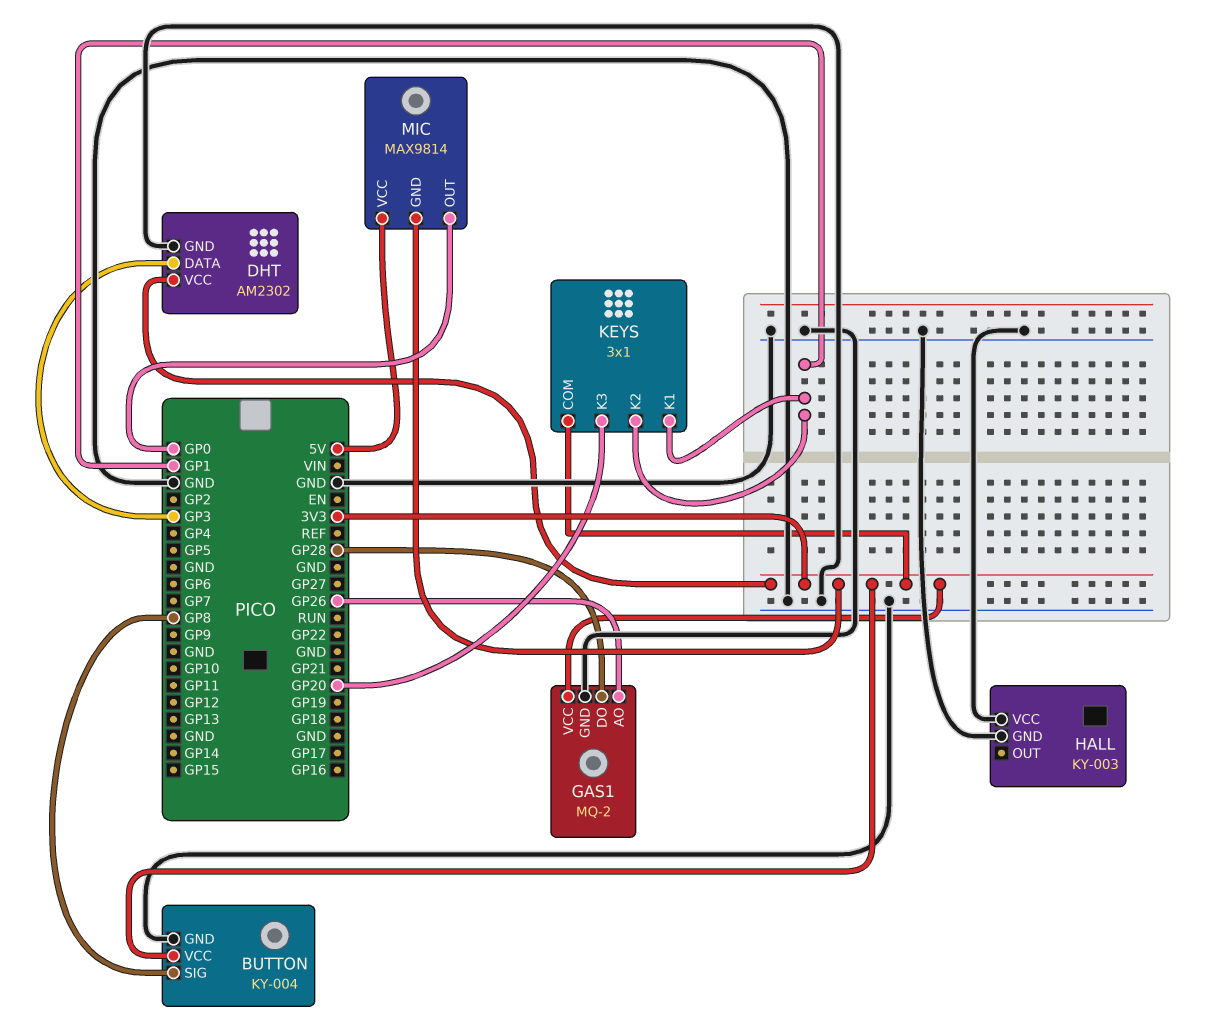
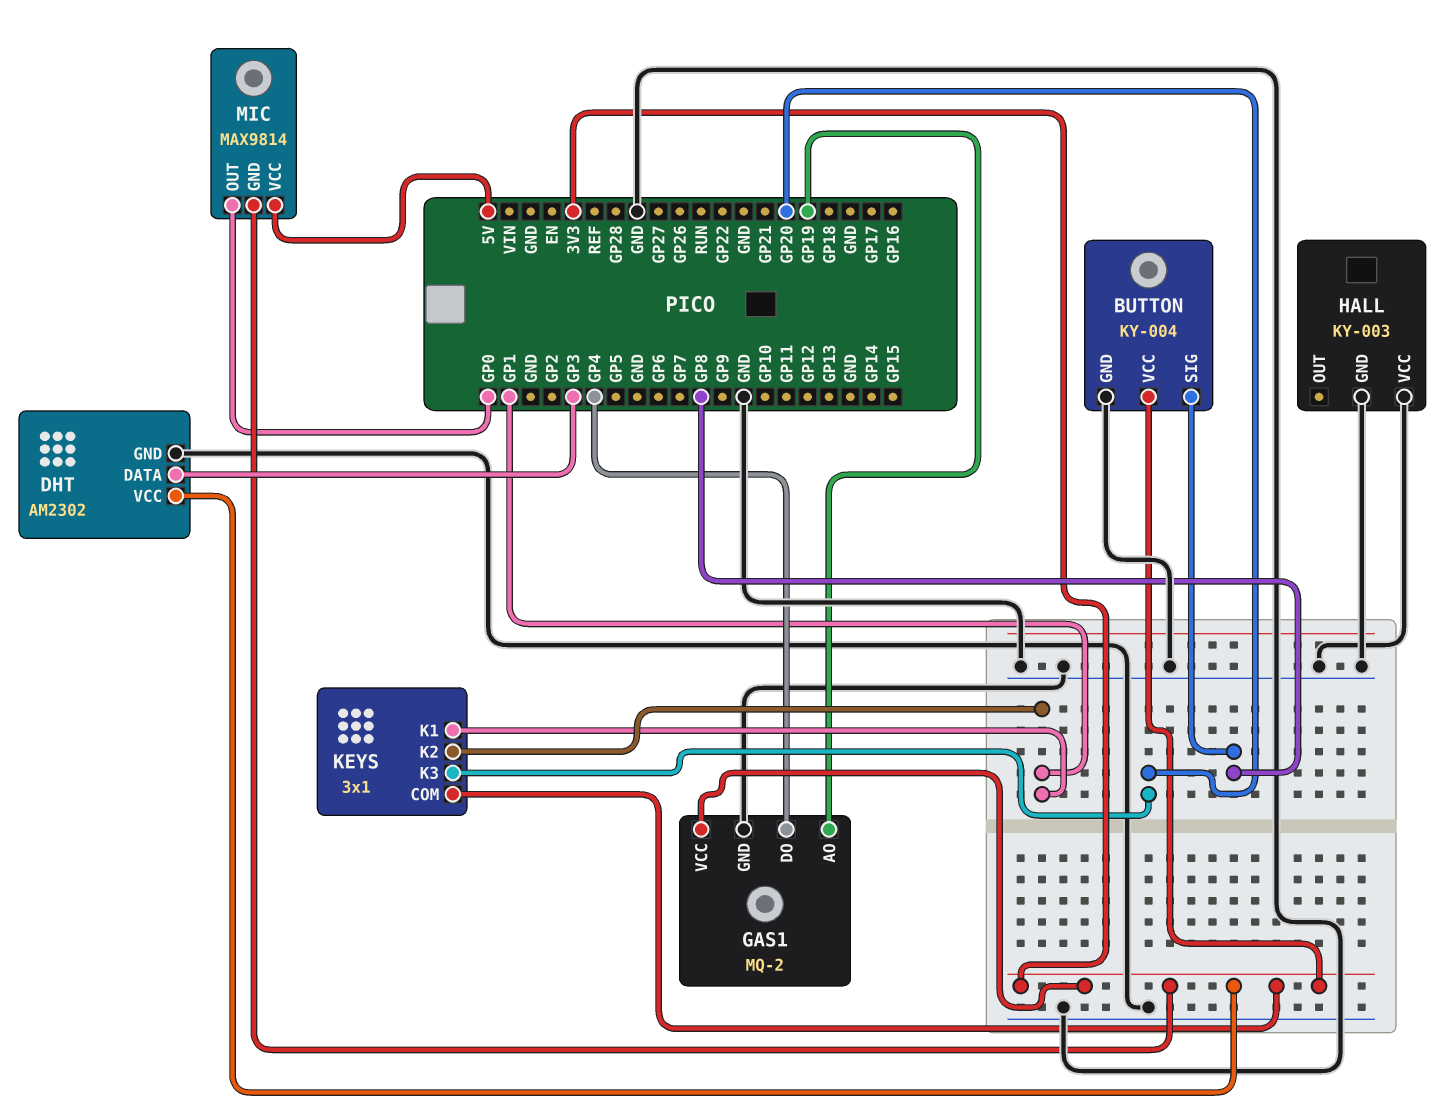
GAS1 pin AO: GP26 -> GP19
GAS1 pin DO: GP28 -> GP4

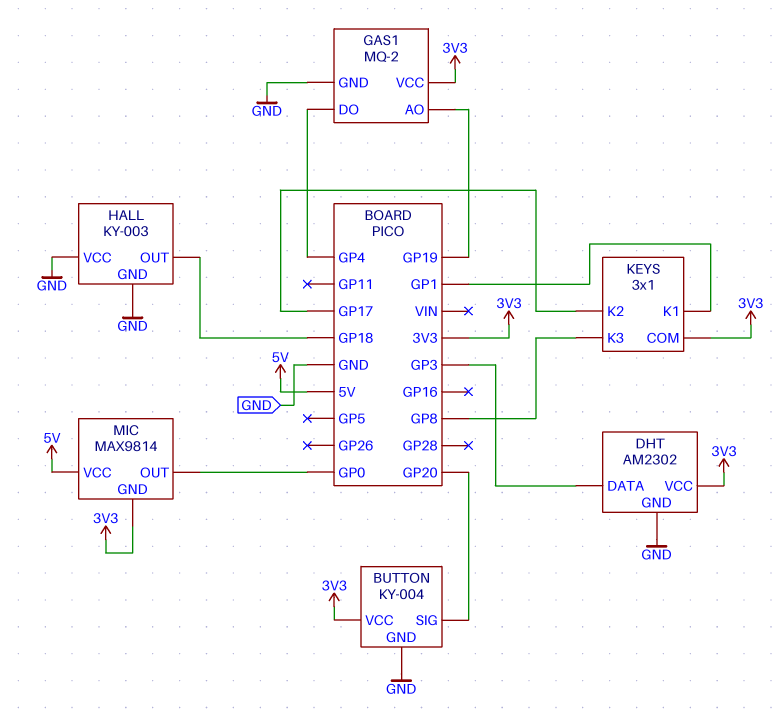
BUTTON pin SIG: GP8 -> GP20
HALL pin OUT: none -> GP18
KEYS pin K2: GP1 -> GP17
KEYS pin K3: GP20 -> GP8

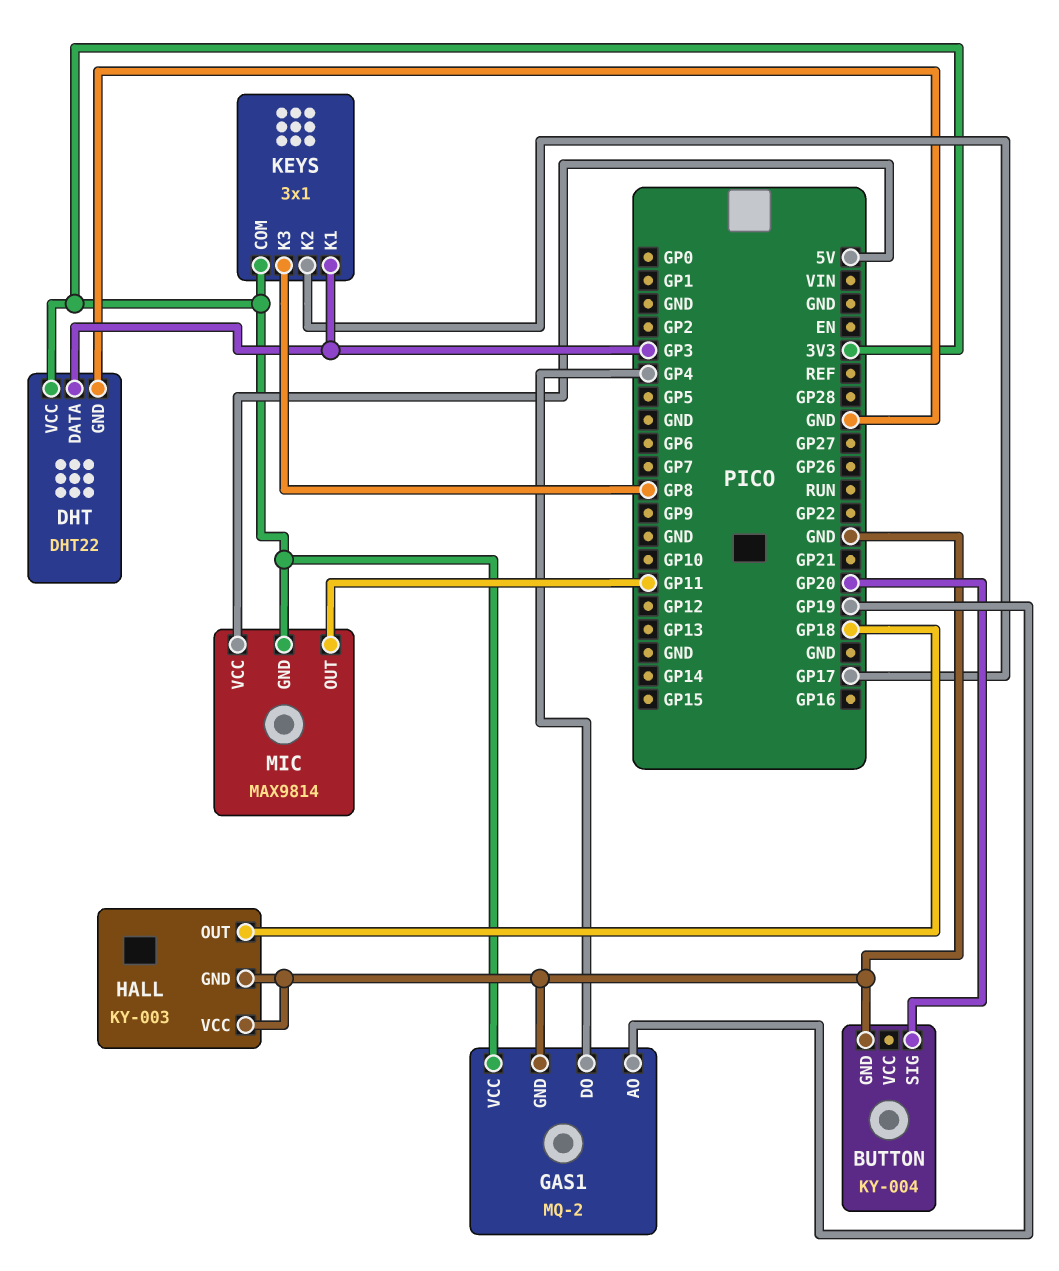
BUTTON pin VCC: 3V3 -> none
DHT: AM2302 -> DHT22
KEYS pin K1: GP1 -> GP3
MIC pin OUT: GP0 -> GP11

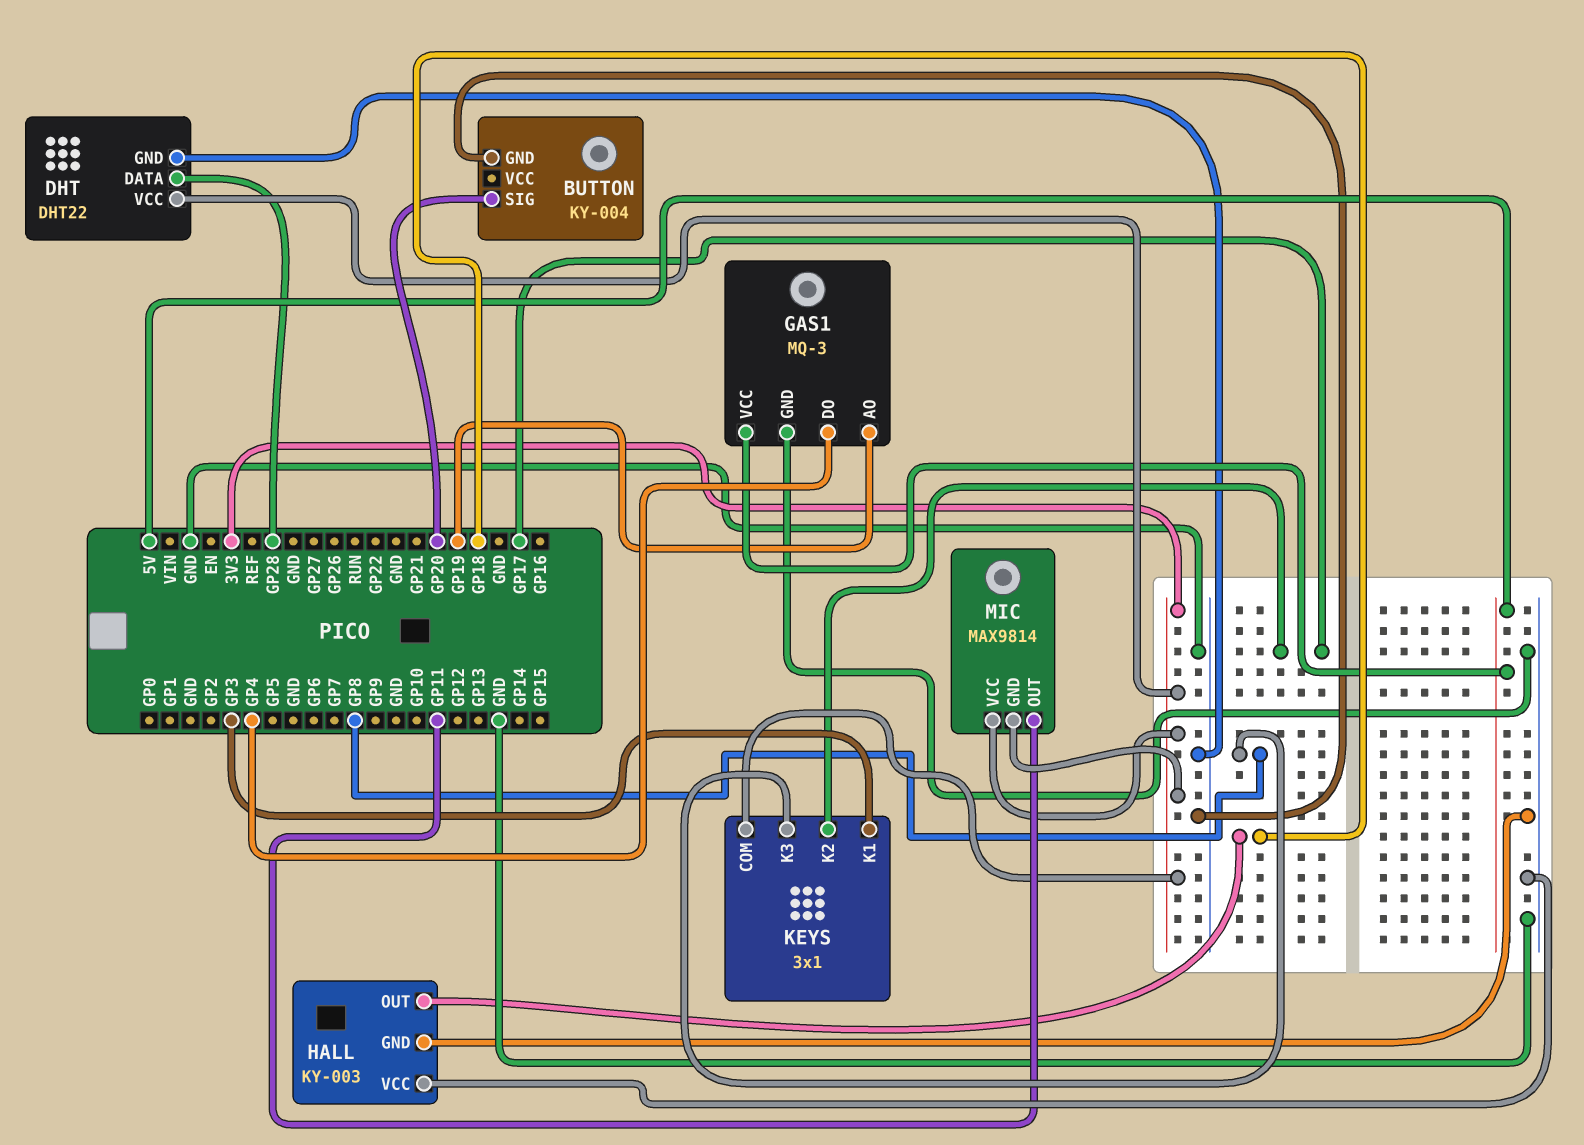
DHT pin DATA: GP3 -> GP28
GAS1: MQ-2 -> MQ-3
GAS1 pin VCC: 3V3 -> 5V
MIC pin VCC: 5V -> 3V3

